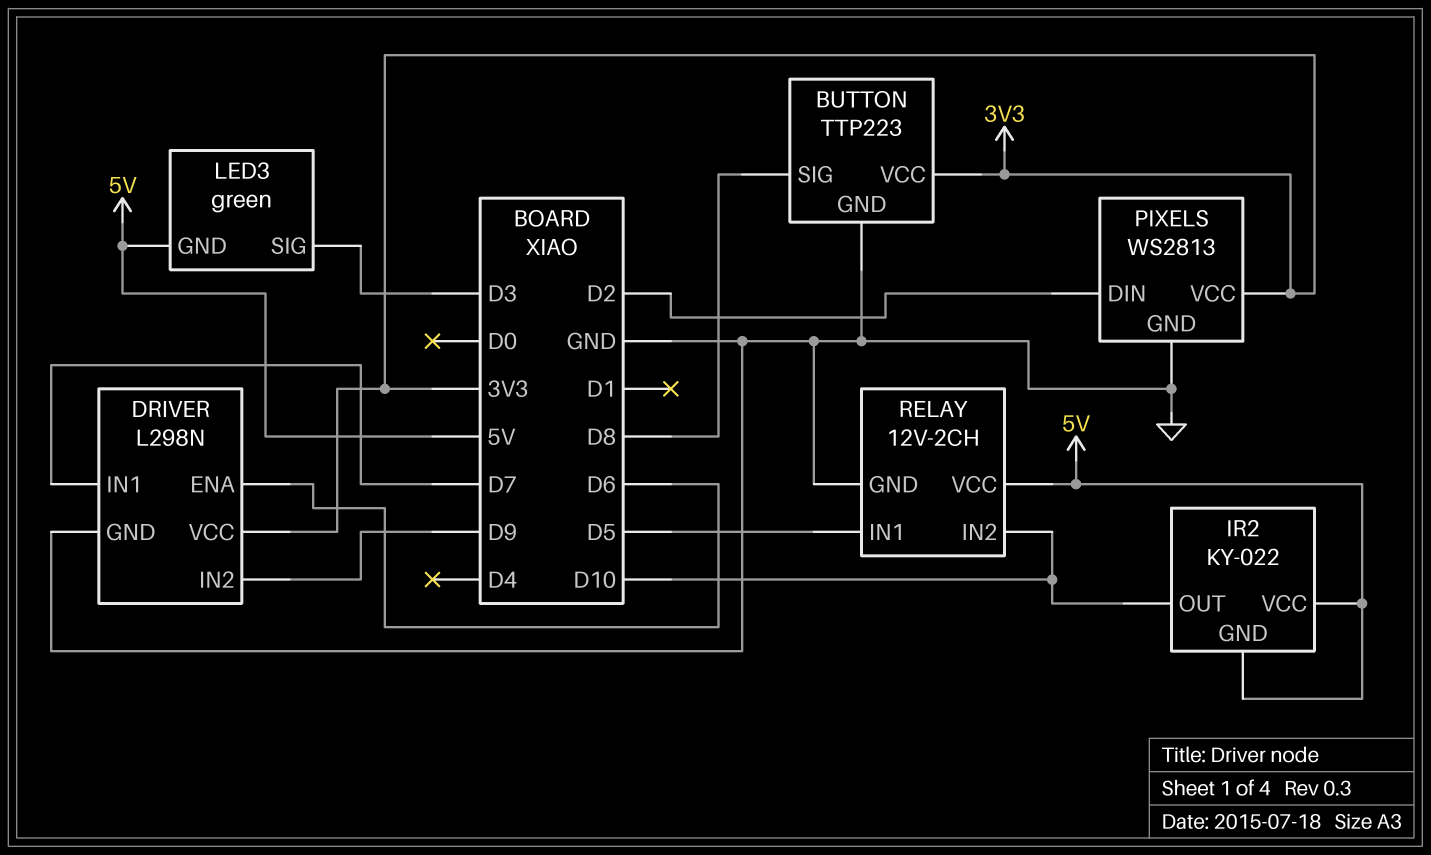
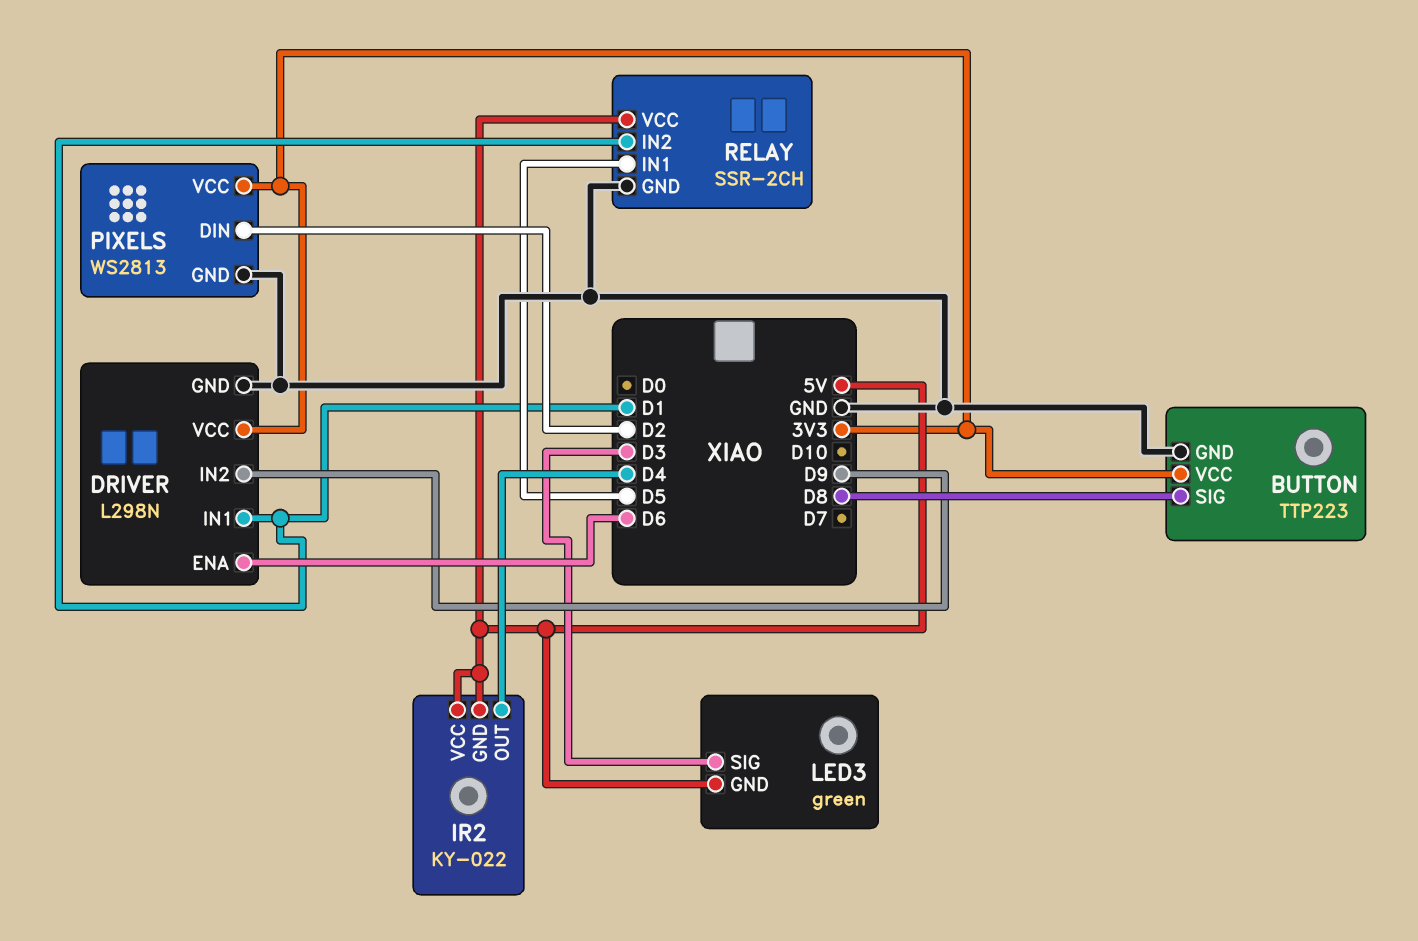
DRIVER pin IN1: D7 -> D1
IR2 pin OUT: D10 -> D4
RELAY: 12V-2CH -> SSR-2CH
RELAY pin IN2: D10 -> D1

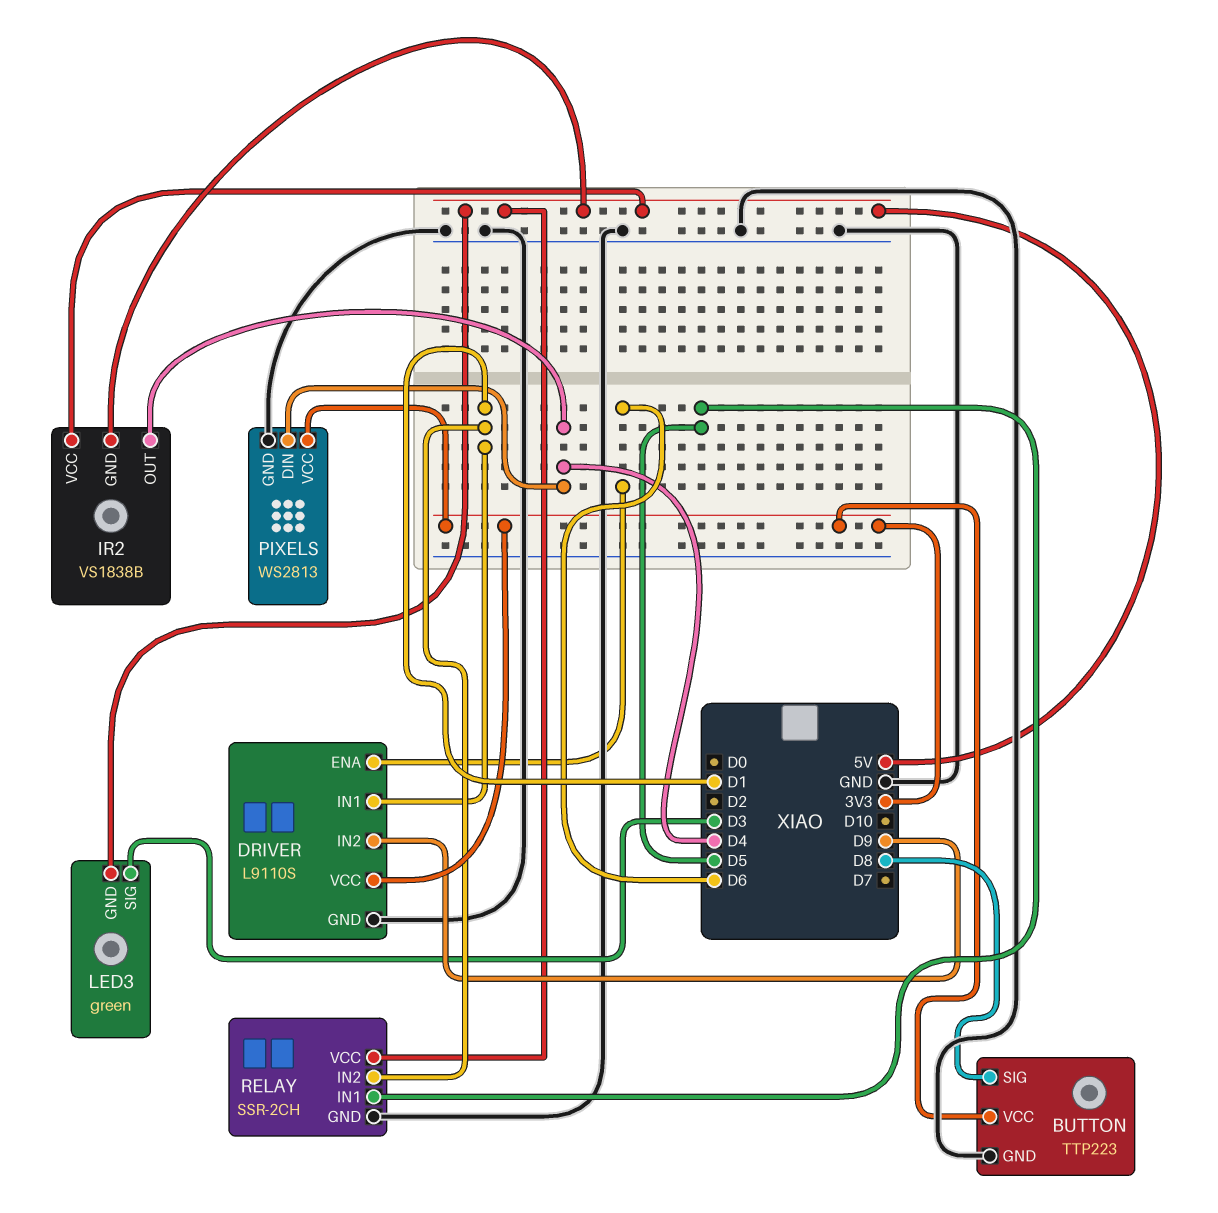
DRIVER: L298N -> L9110S
IR2: KY-022 -> VS1838B
PIXELS pin DIN: D2 -> D4

